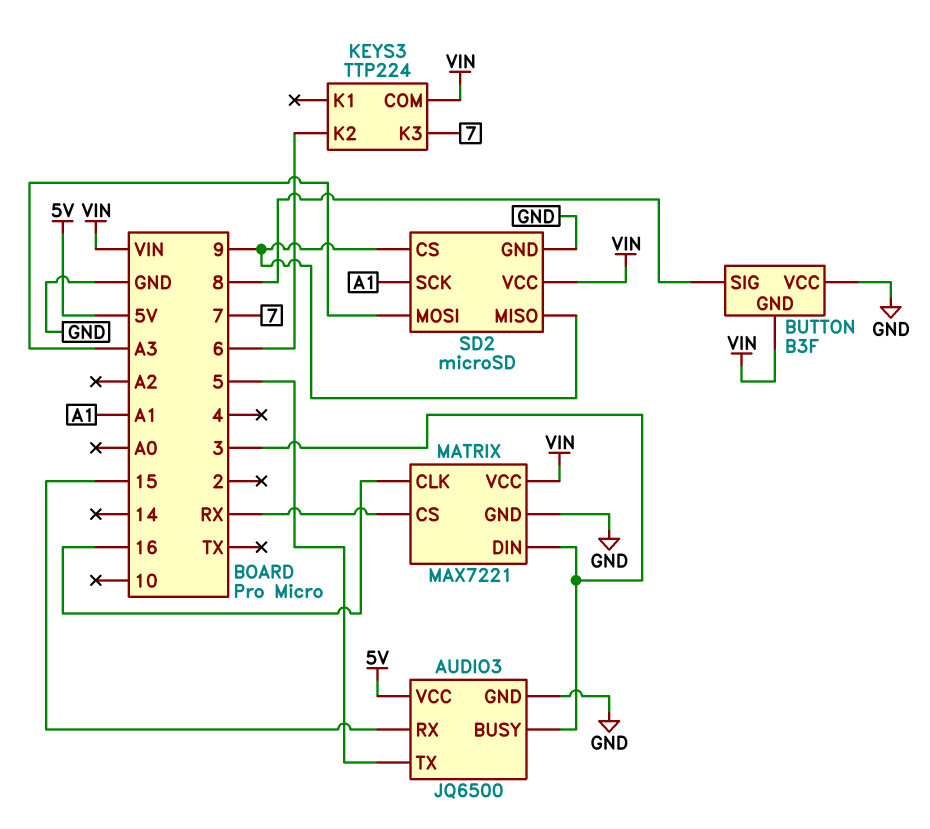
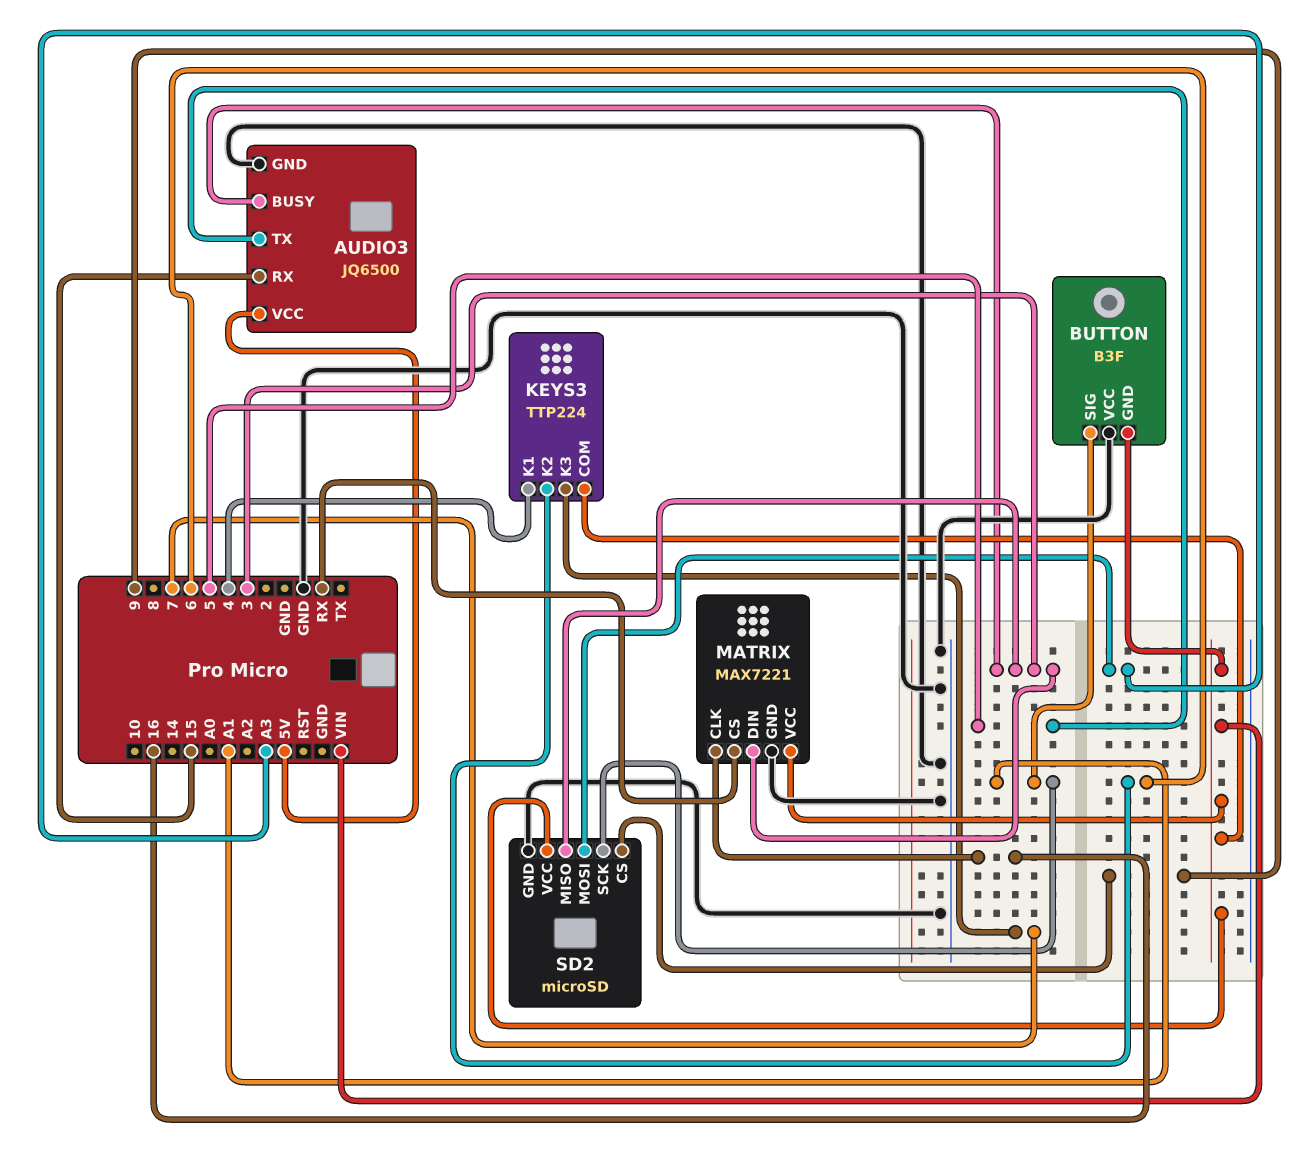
BUTTON pin SIG: 8 -> A1
KEYS3 pin K1: none -> 4
SD2 pin MISO: 9 -> 3

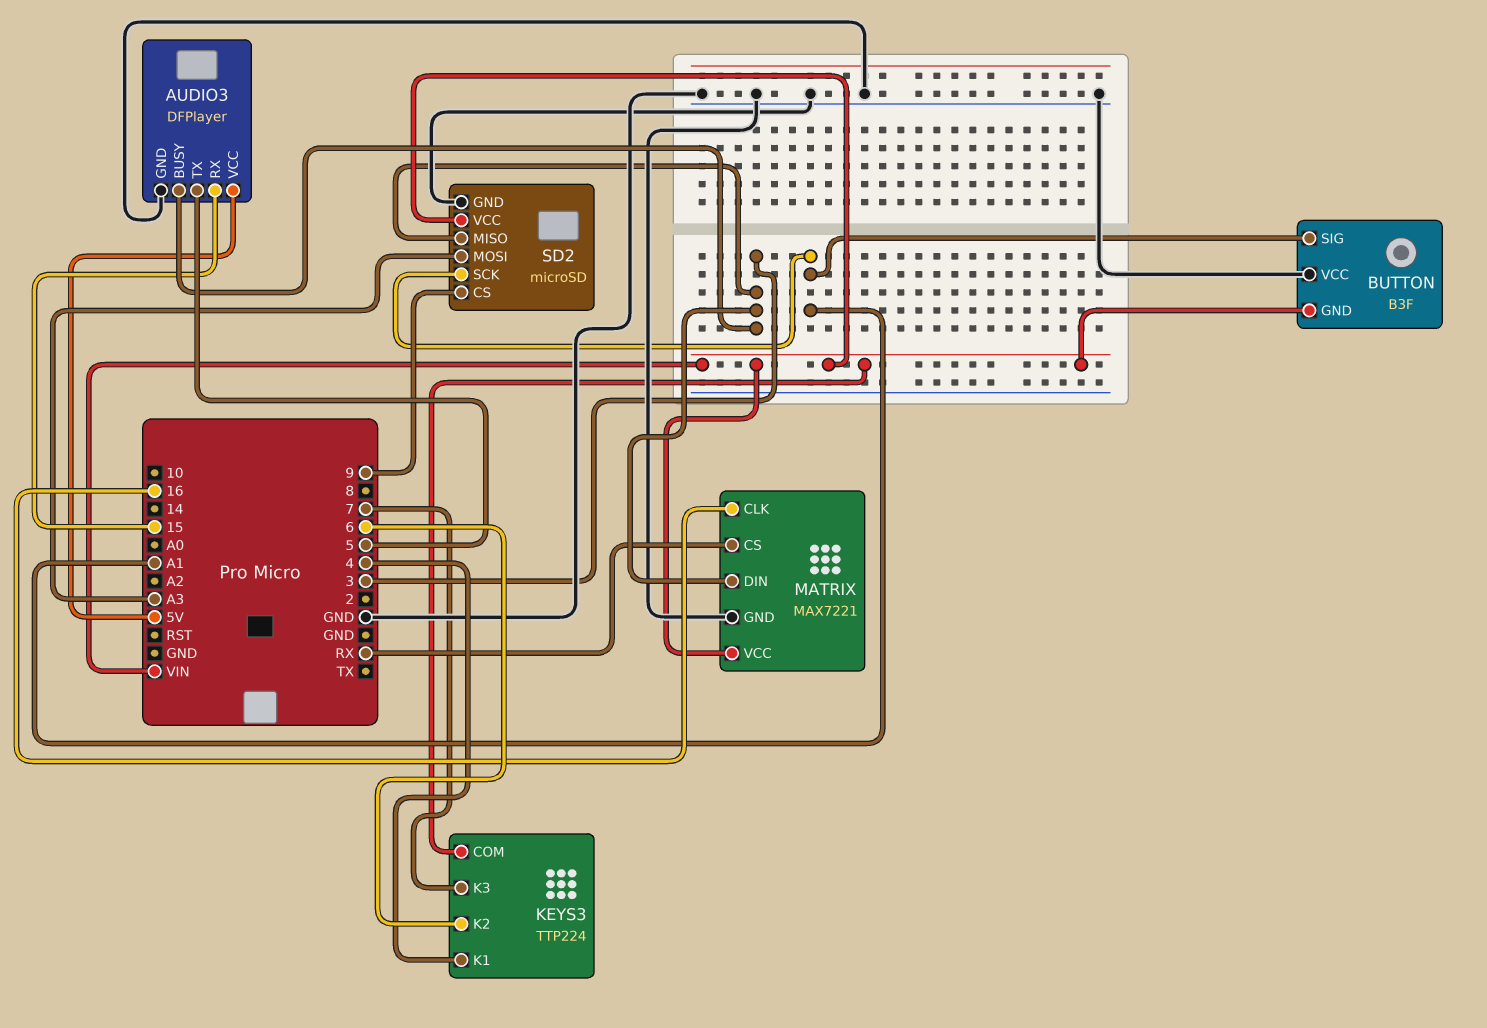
AUDIO3: JQ6500 -> DFPlayer

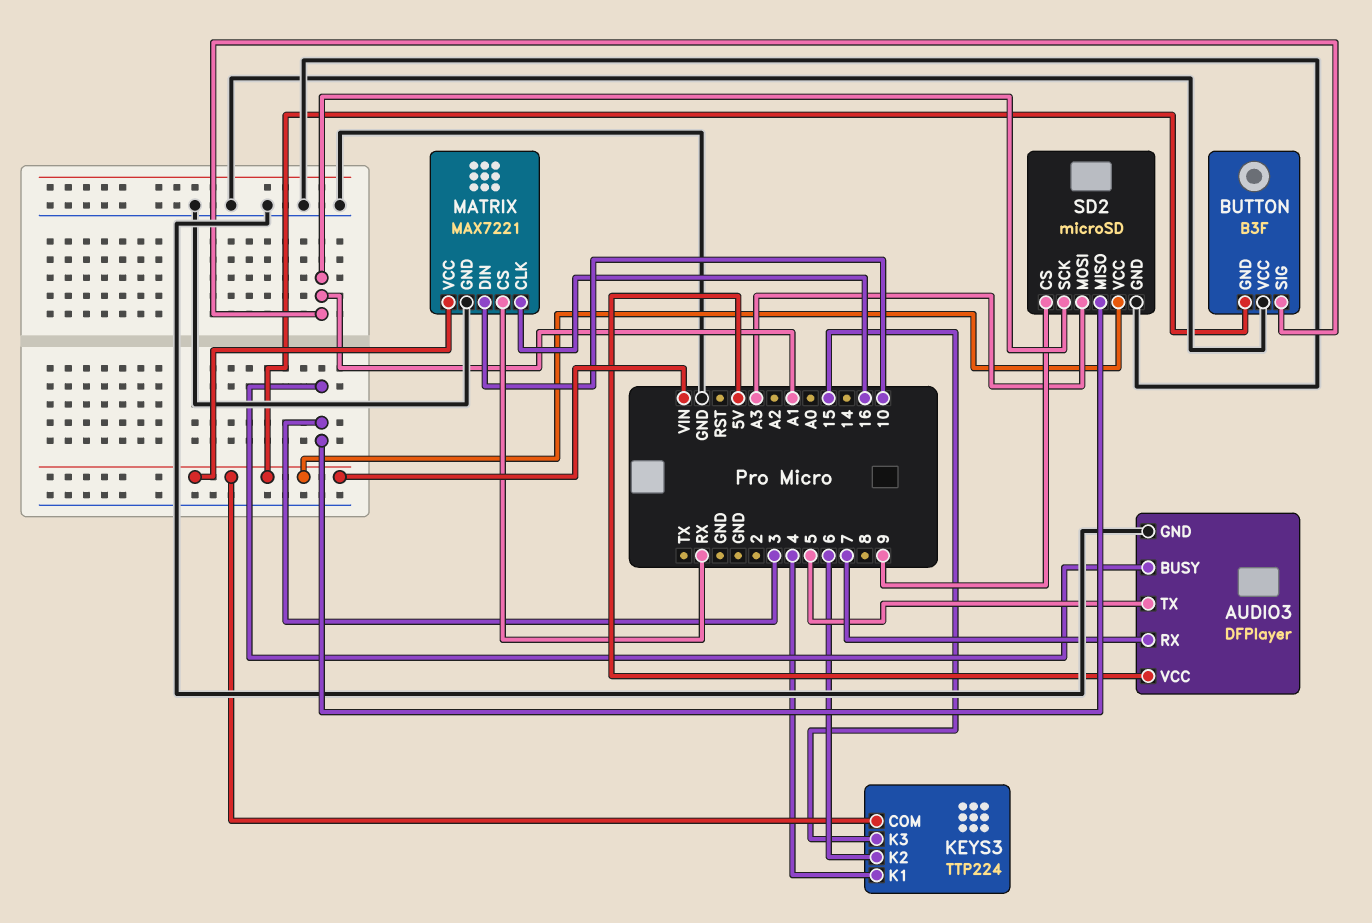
AUDIO3 pin RX: 15 -> 7
KEYS3 pin K3: 7 -> 15
MATRIX pin DIN: 3 -> 10

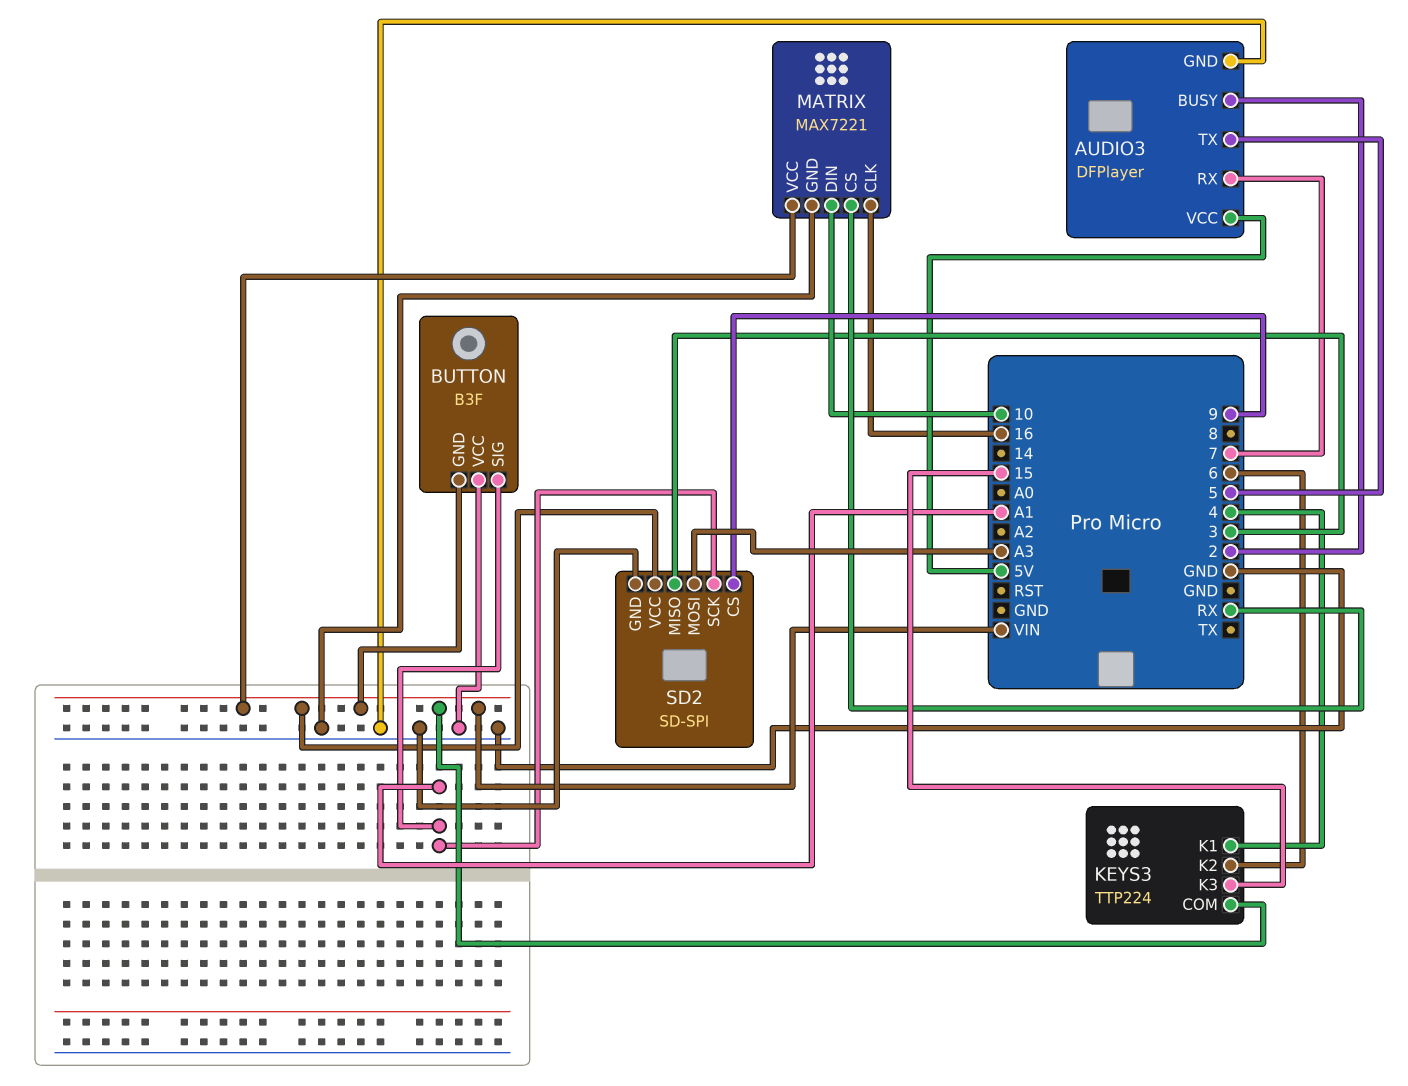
AUDIO3 pin BUSY: 3 -> 2
SD2: microSD -> SD-SPI

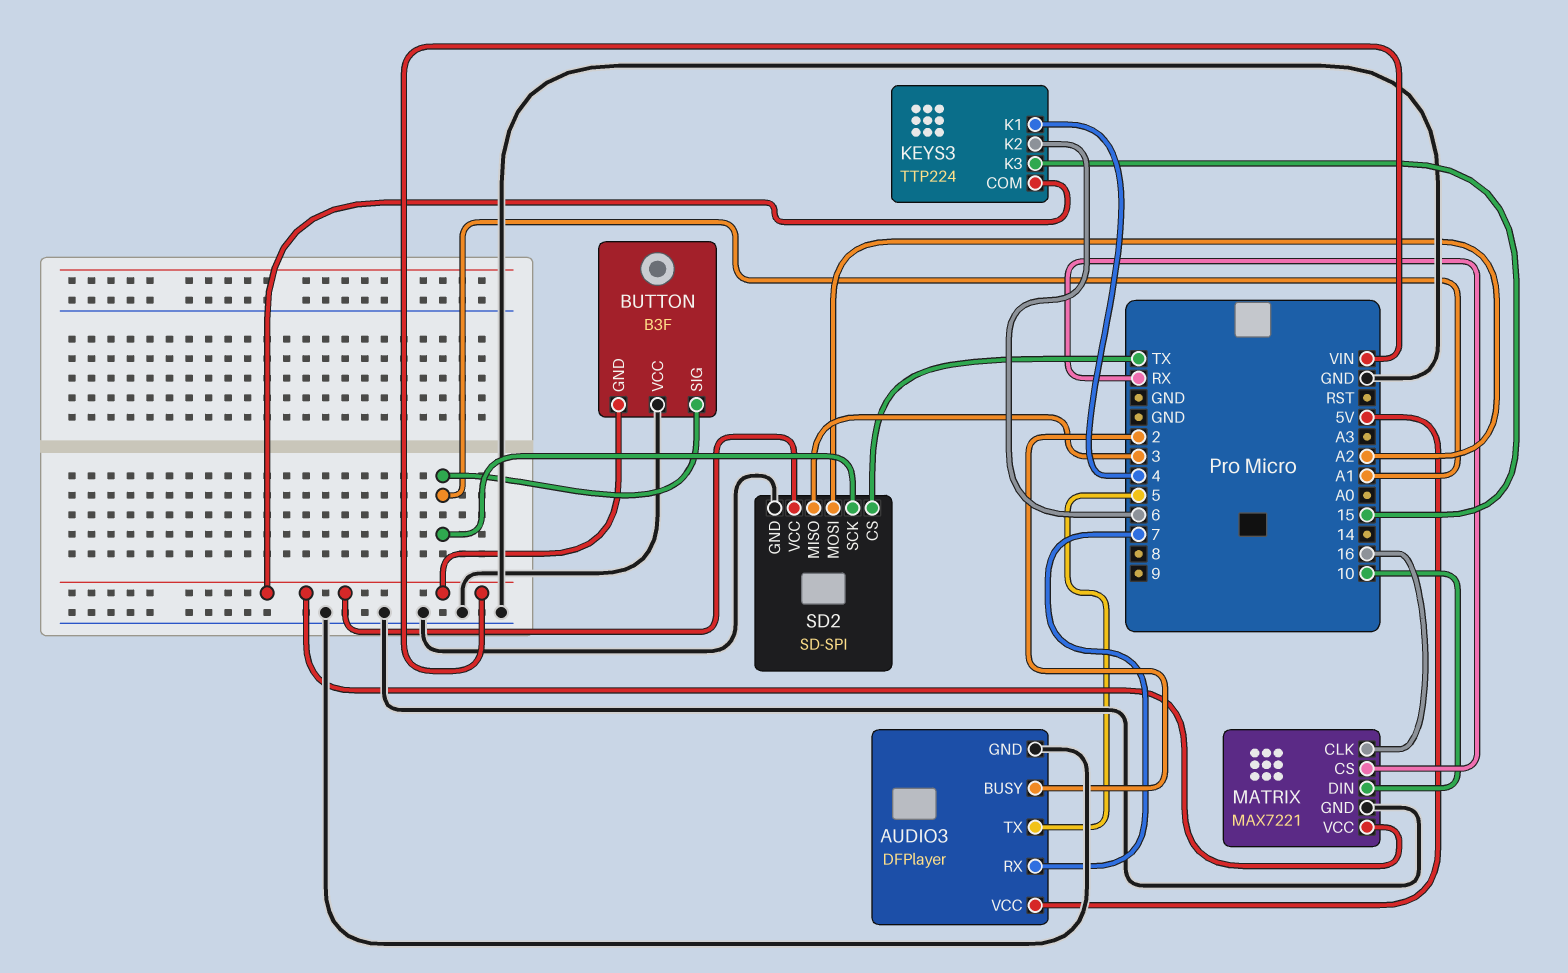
SD2 pin CS: 9 -> TX
SD2 pin MOSI: A3 -> A2

